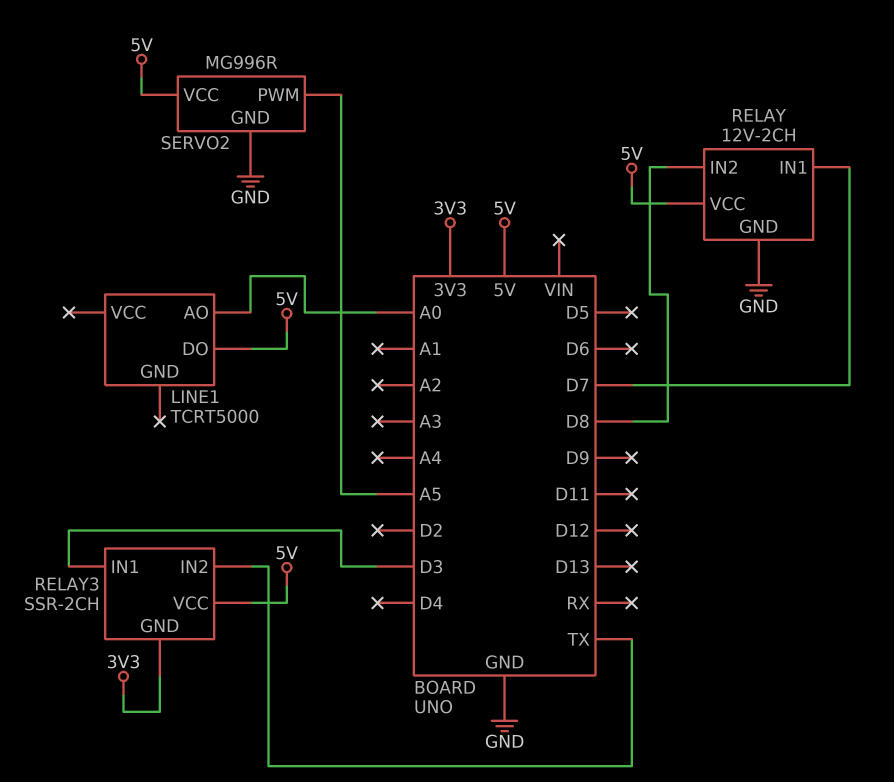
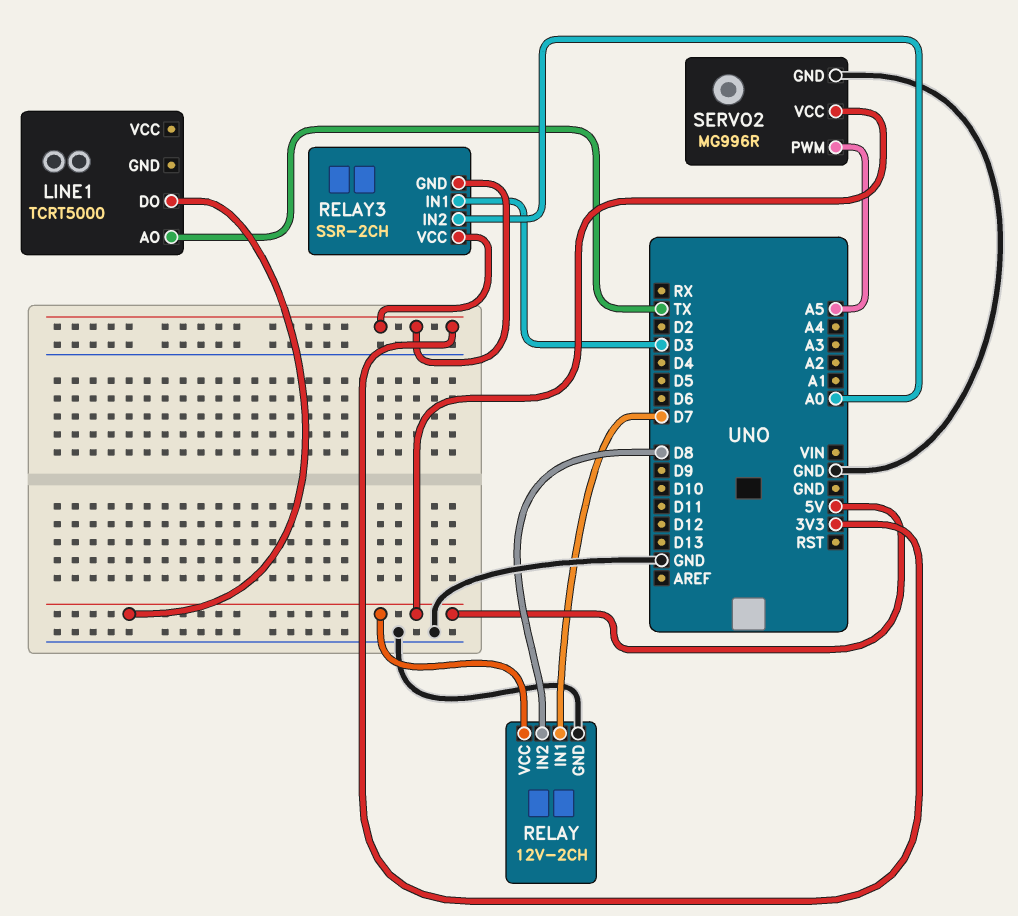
LINE1 pin AO: A0 -> TX
RELAY3 pin IN2: TX -> A0
RELAY3 pin VCC: 5V -> 3V3

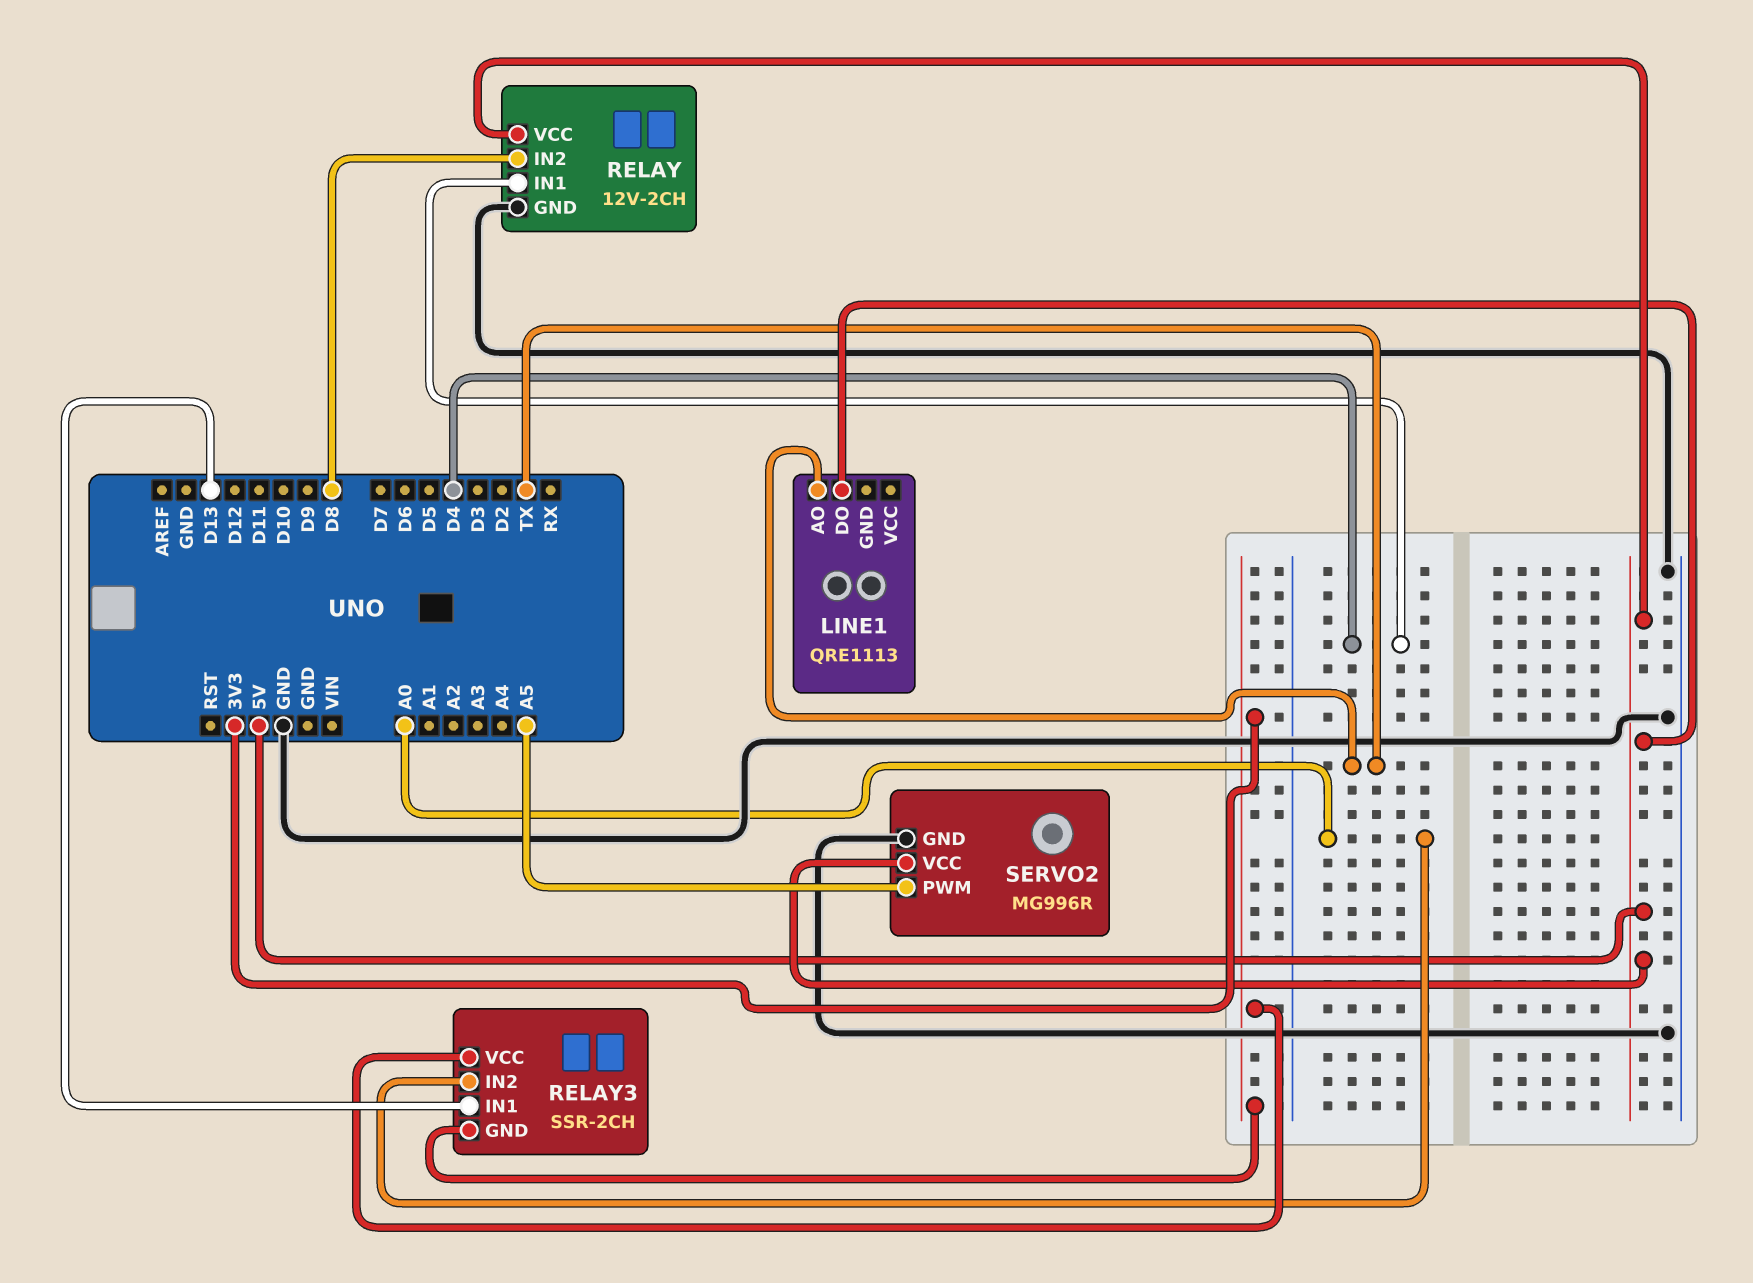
LINE1: TCRT5000 -> QRE1113
RELAY pin IN1: D7 -> D4
RELAY3 pin IN1: D3 -> D13

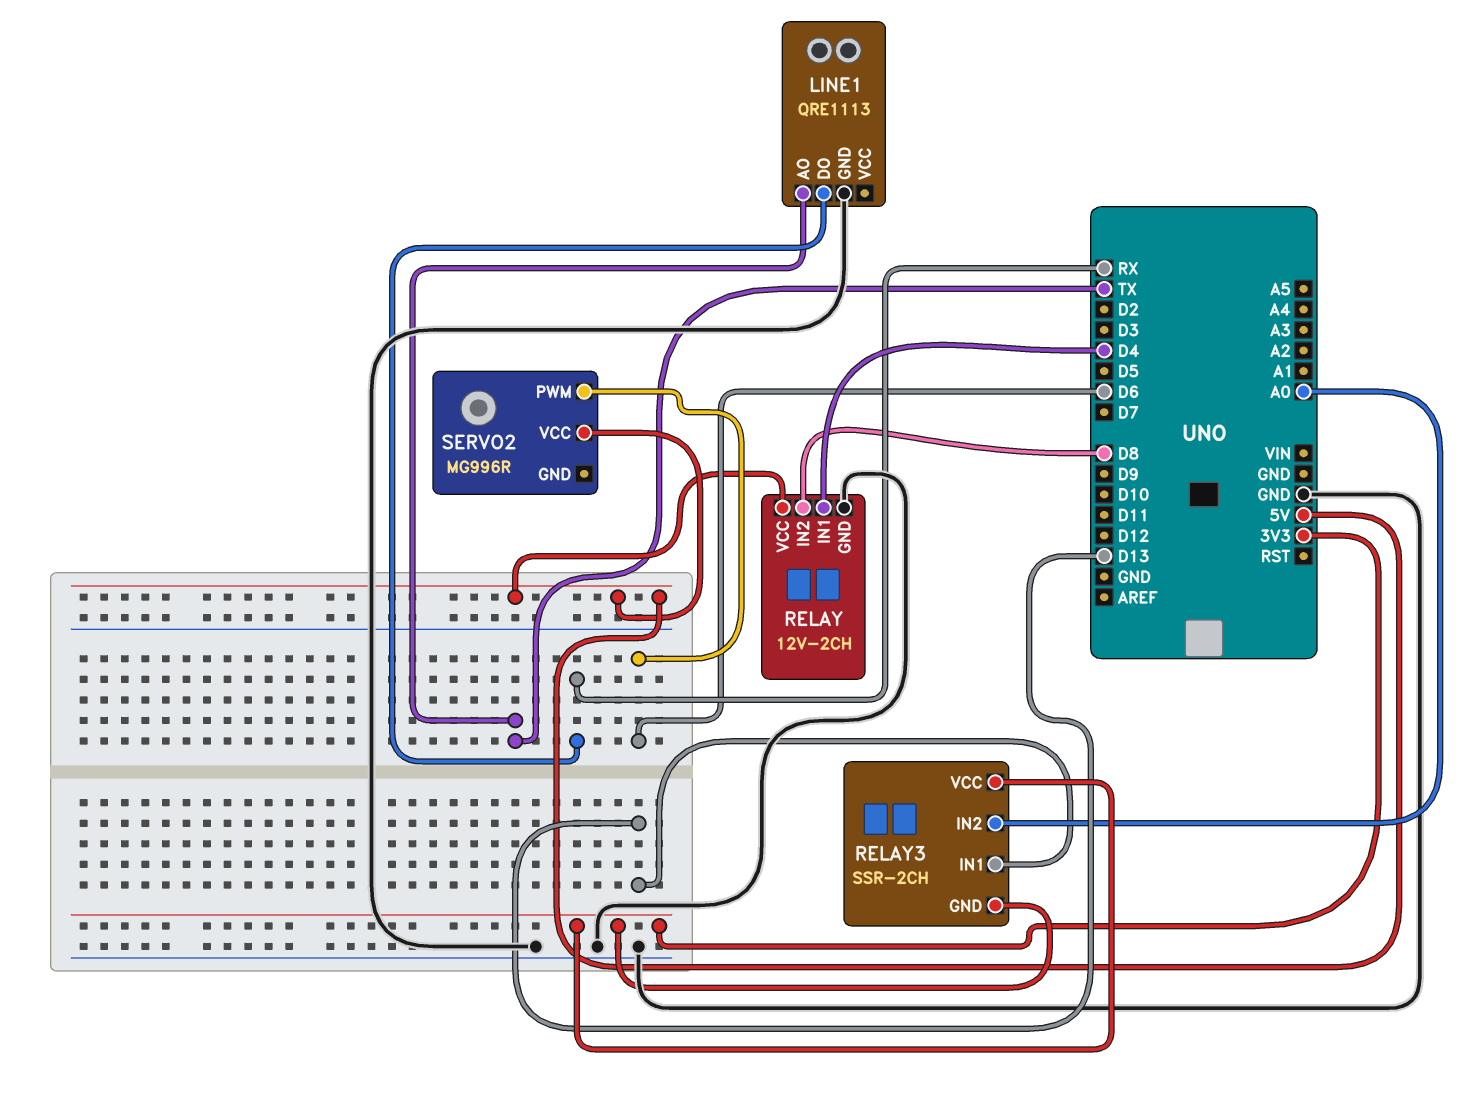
LINE1 pin DO: 5V -> RX
LINE1 pin GND: none -> GND
SERVO2 pin GND: GND -> none
SERVO2 pin PWM: A5 -> D6

